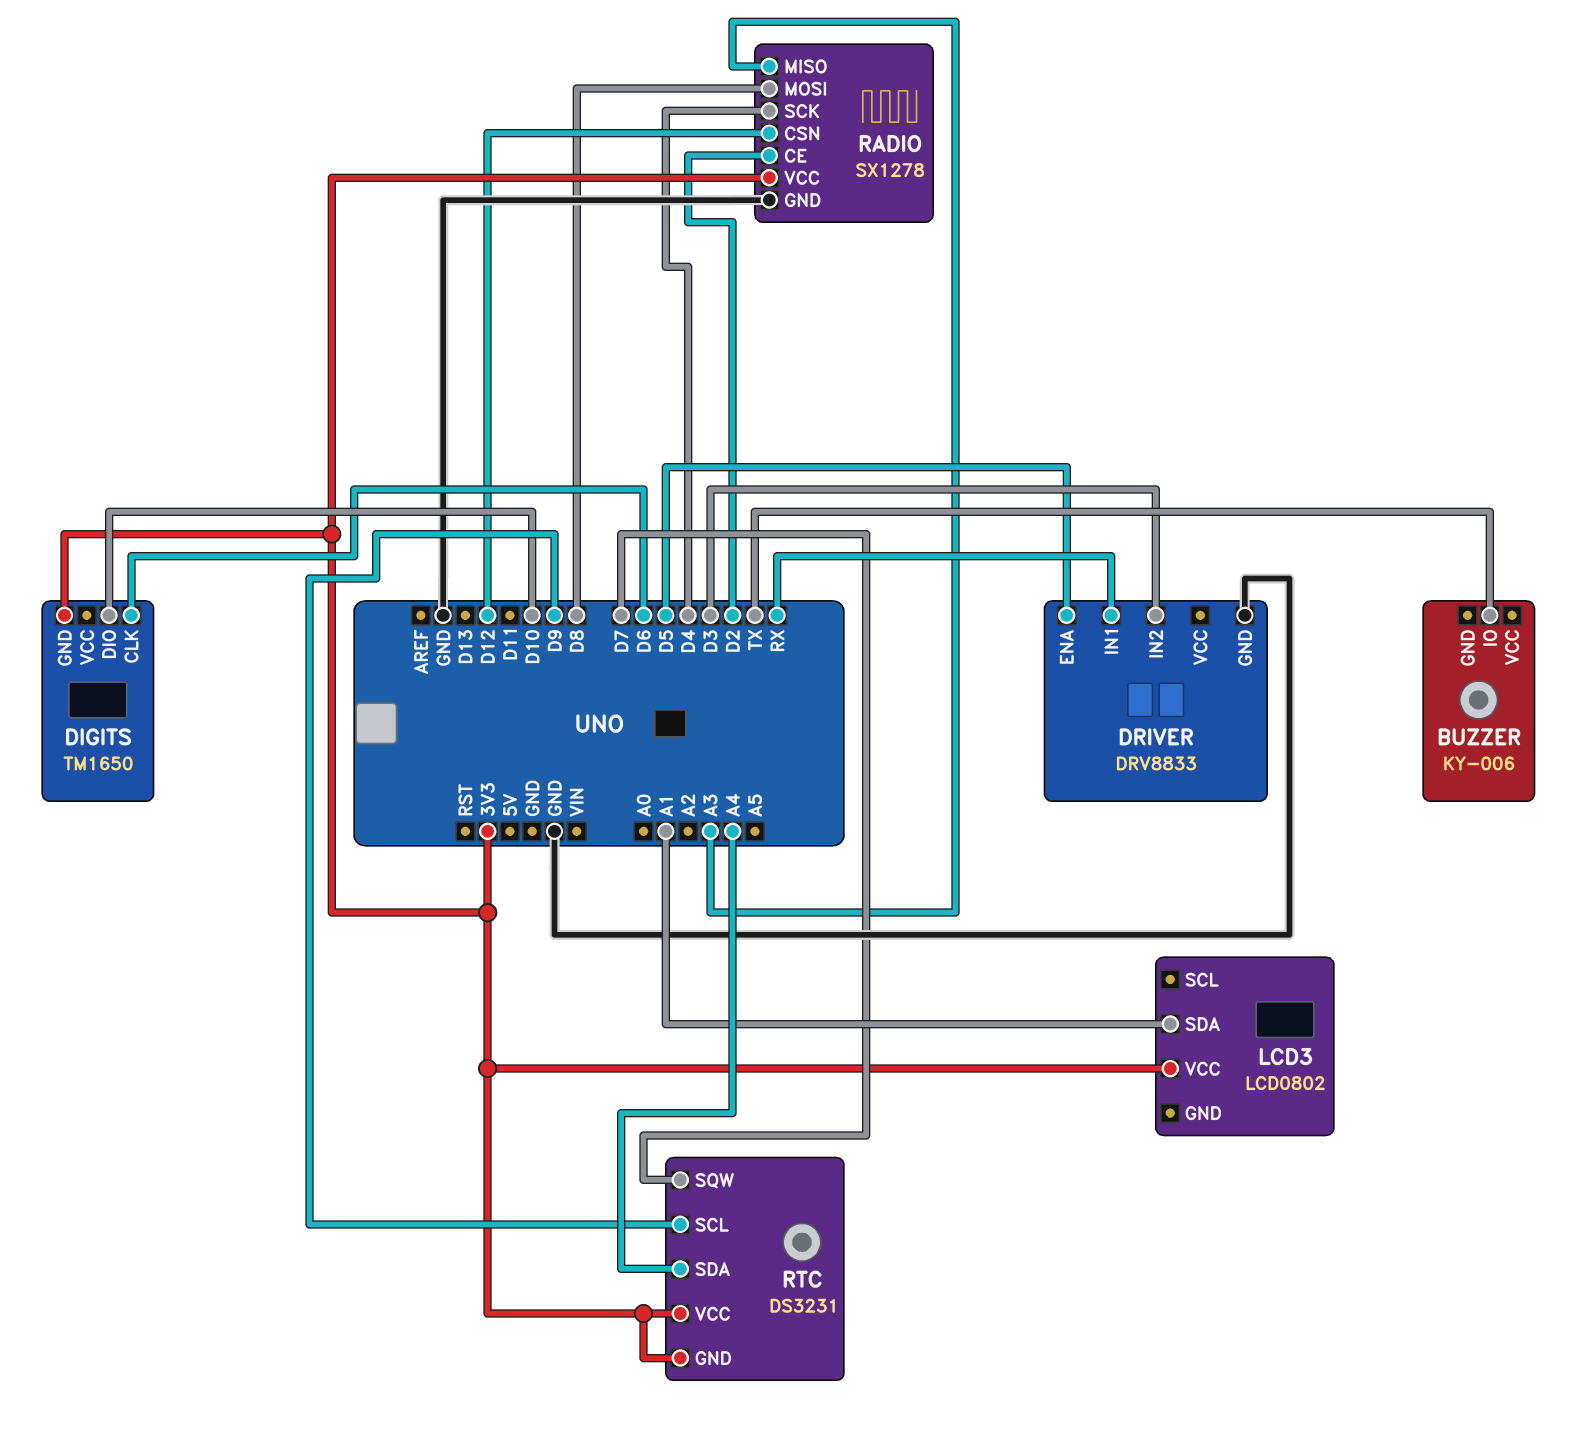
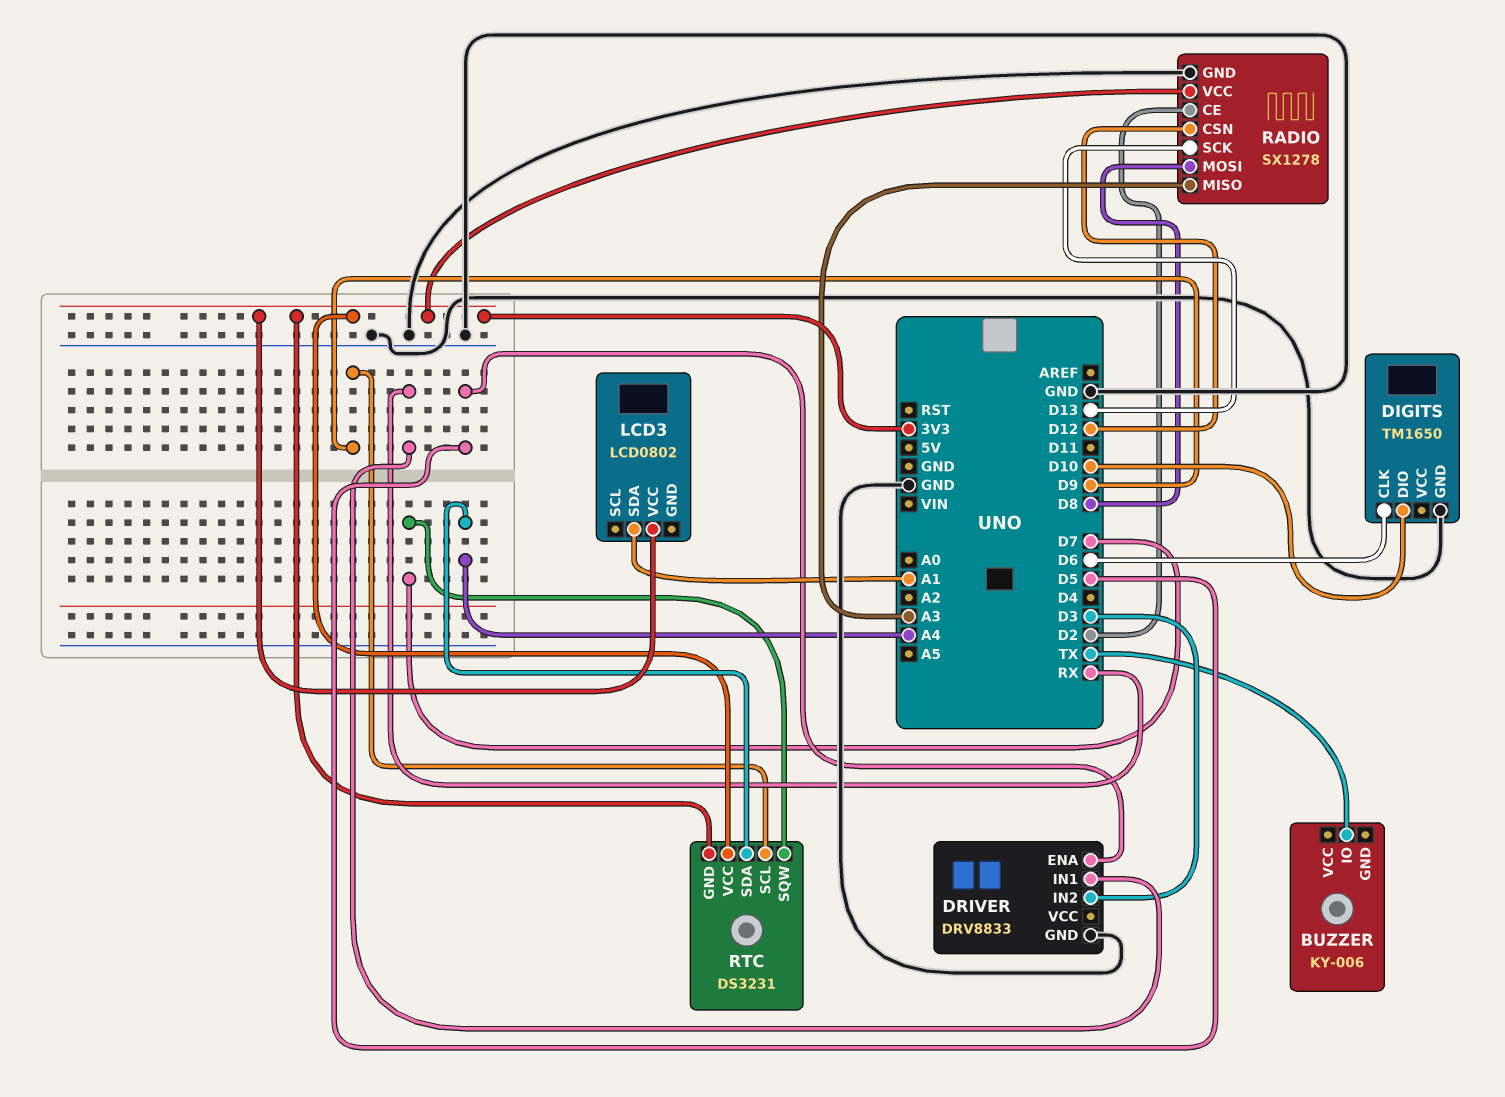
DIGITS pin GND: 3V3 -> GND
RADIO pin SCK: D4 -> D13

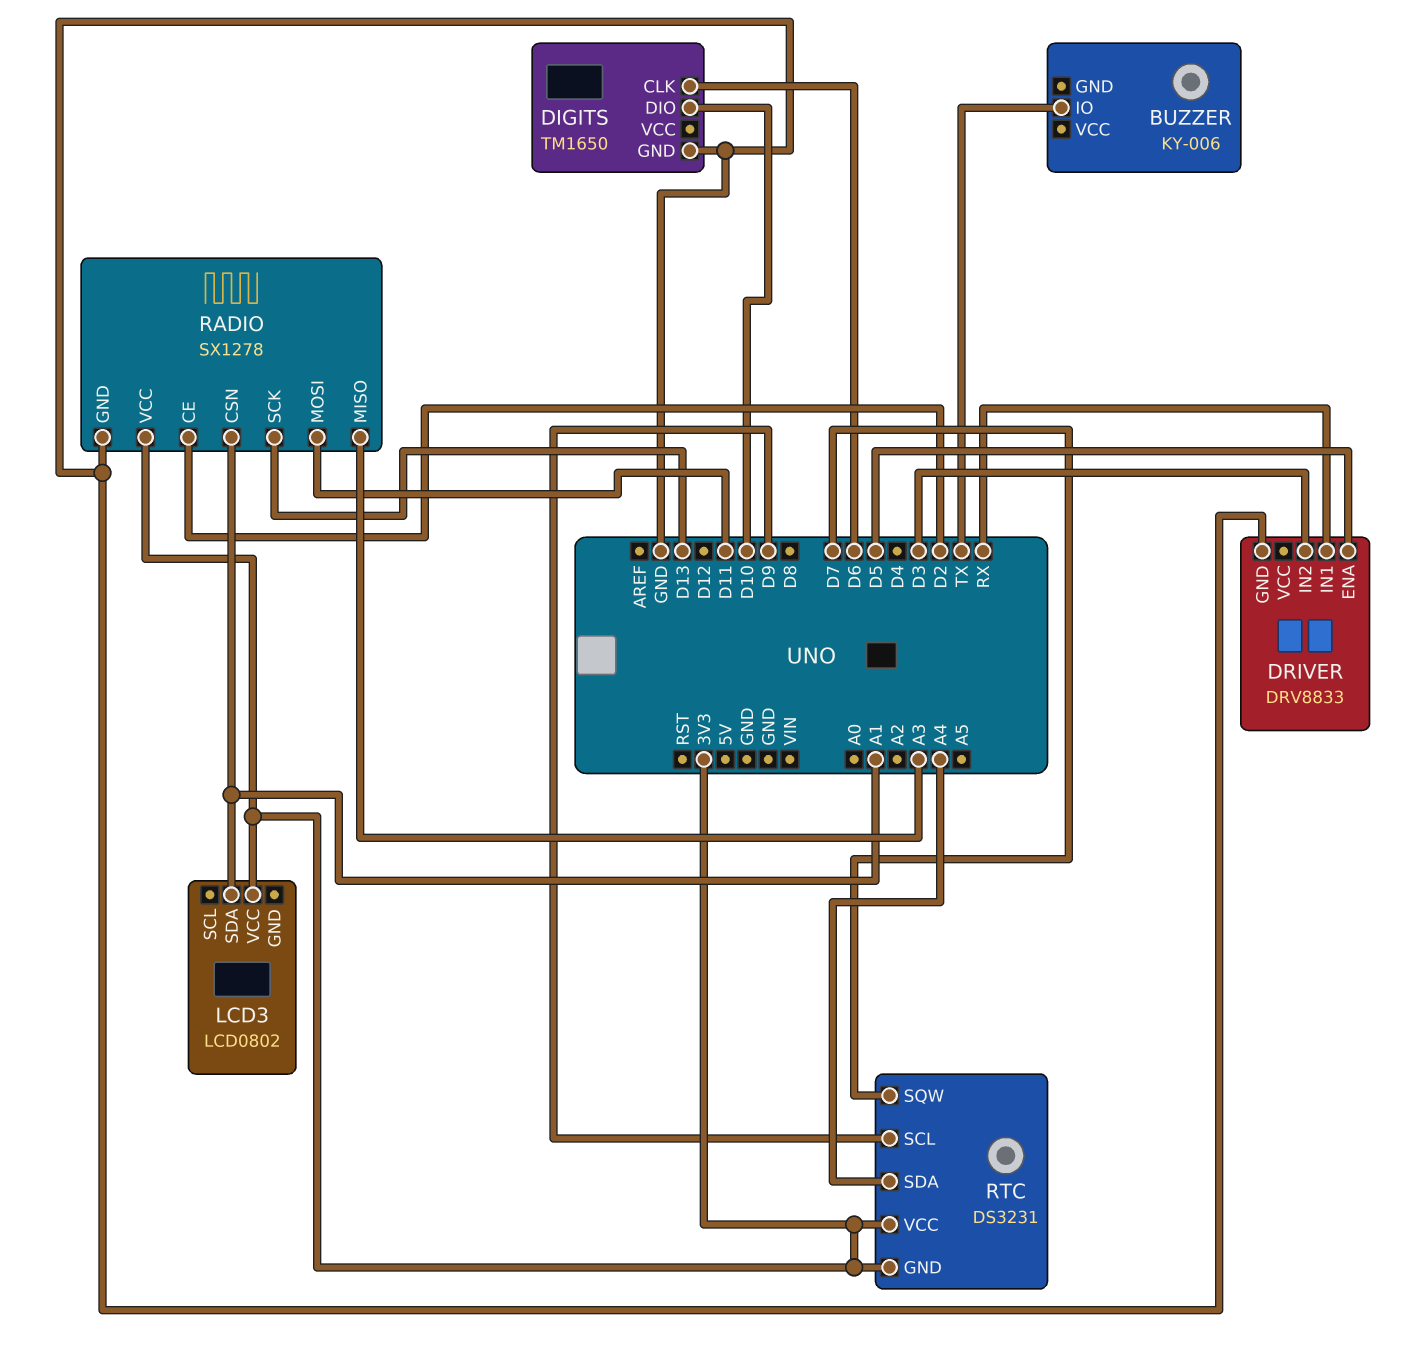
RADIO pin CSN: D12 -> A1
RADIO pin MOSI: D8 -> D11

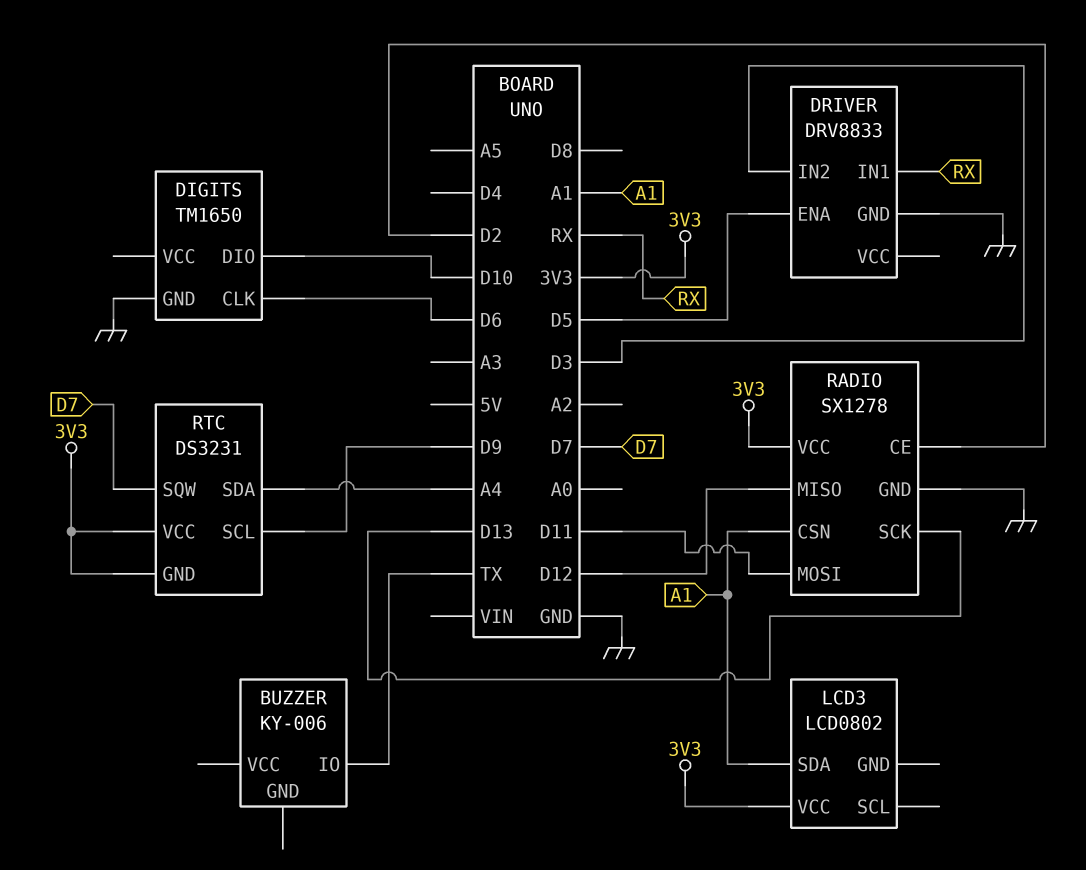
RADIO pin MISO: A3 -> D12

